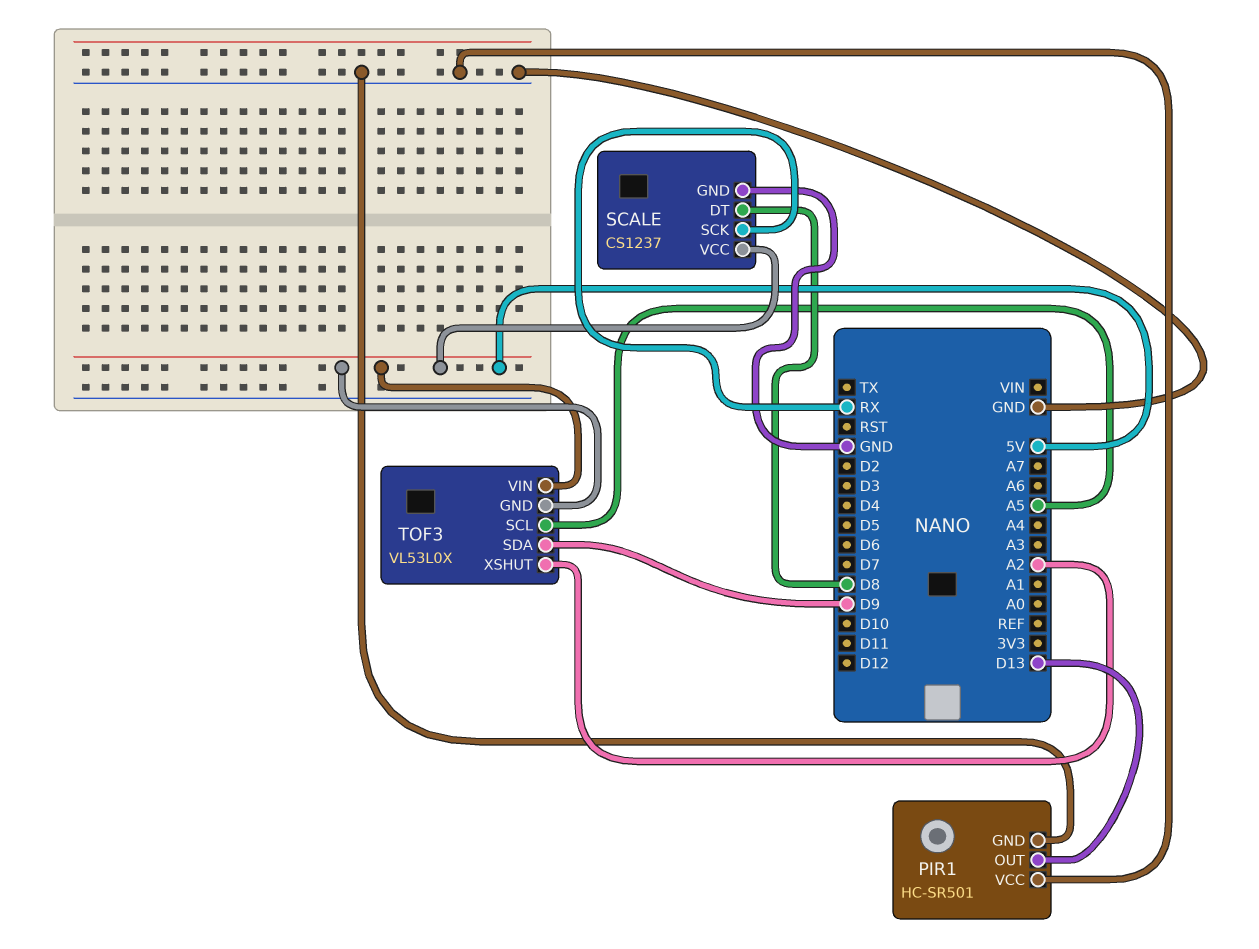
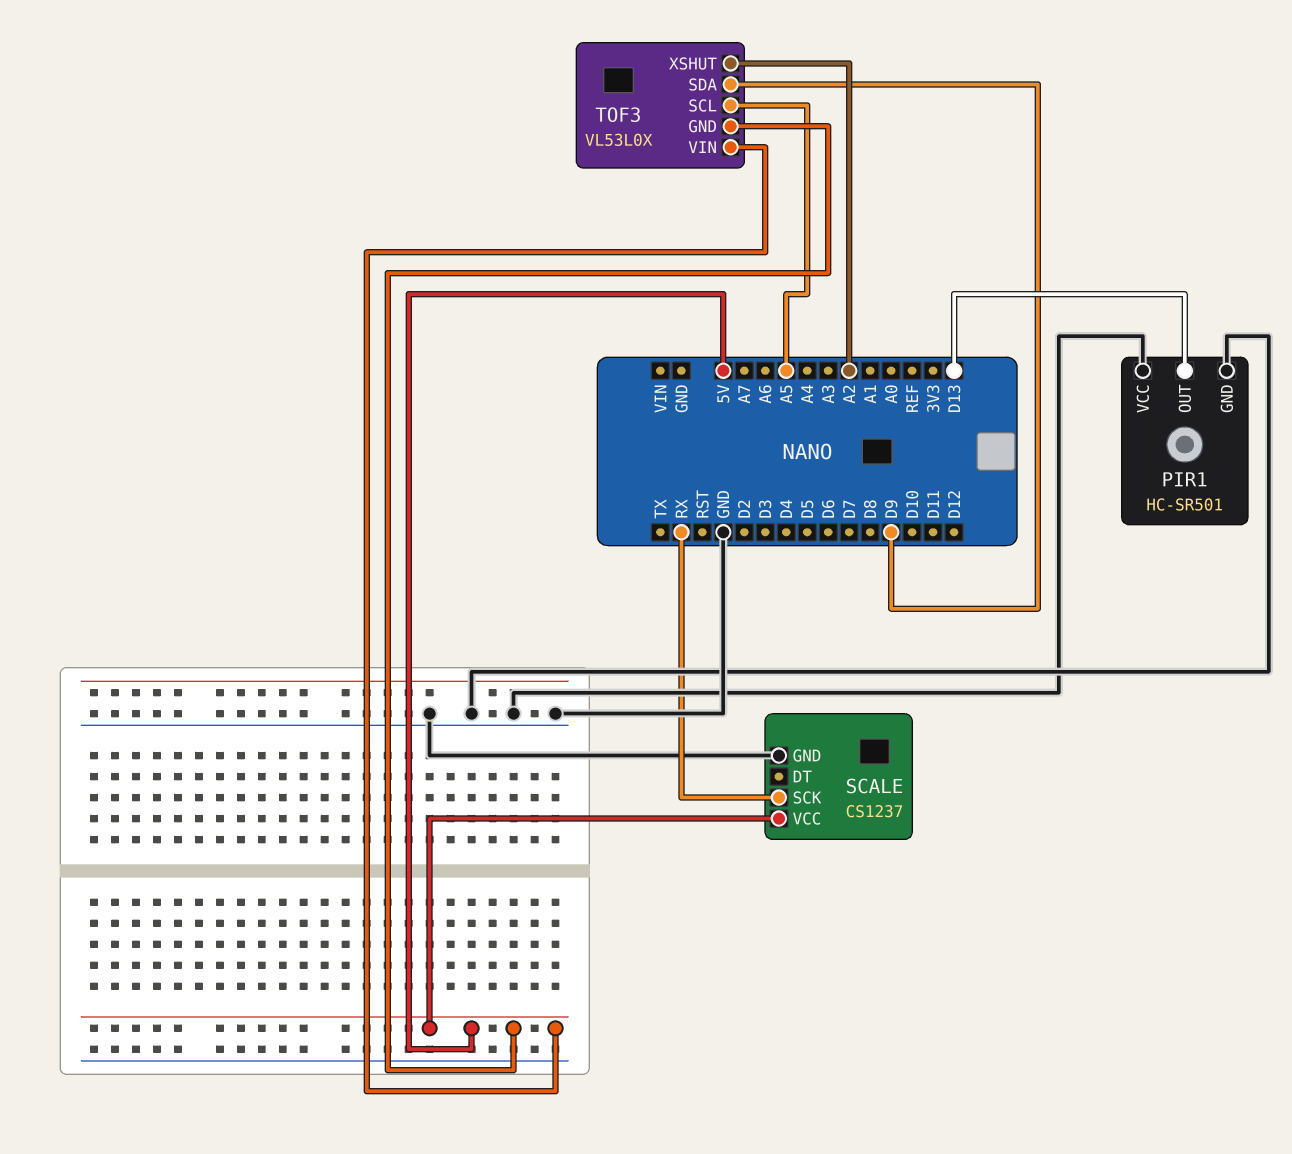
SCALE pin DT: D8 -> none

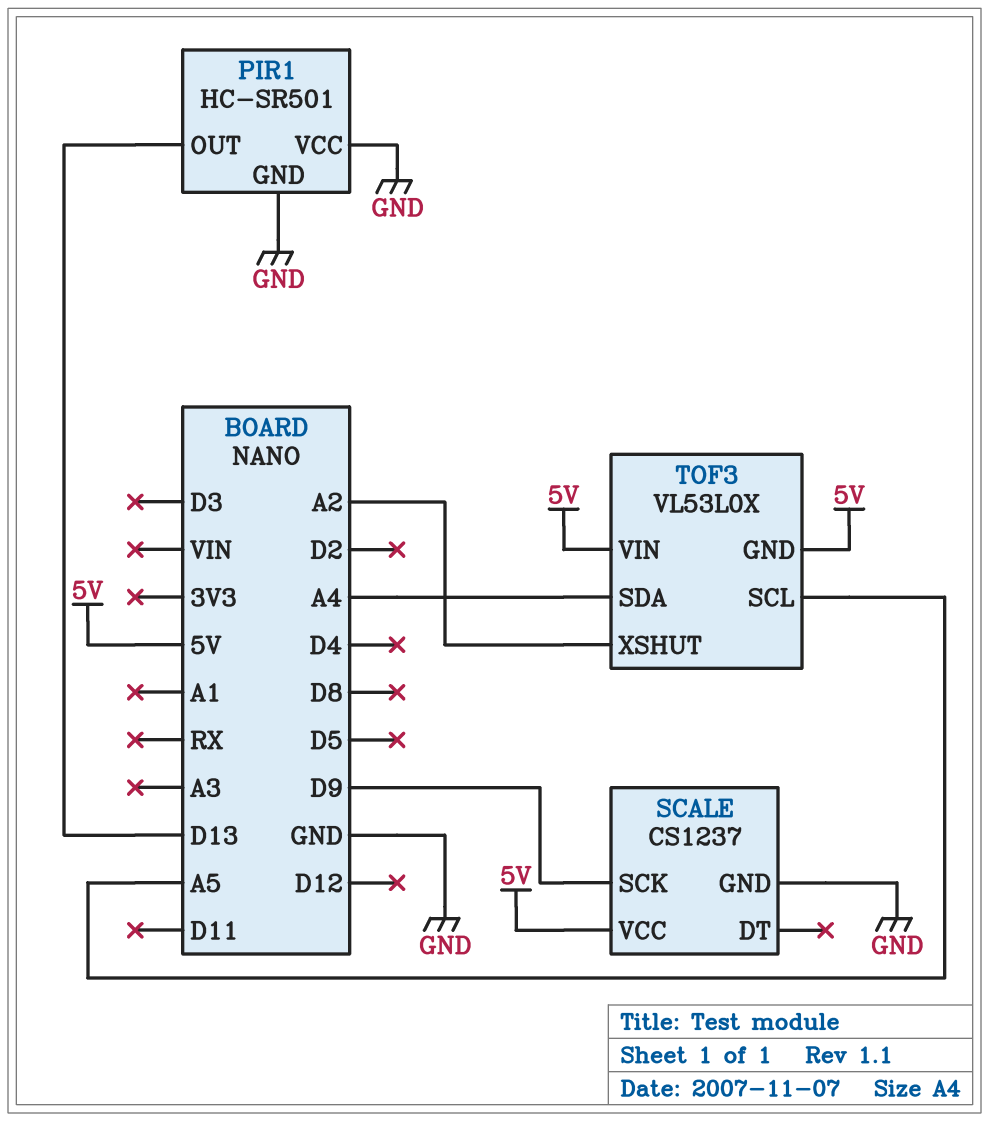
SCALE pin SCK: RX -> D9
TOF3 pin SDA: D9 -> A4

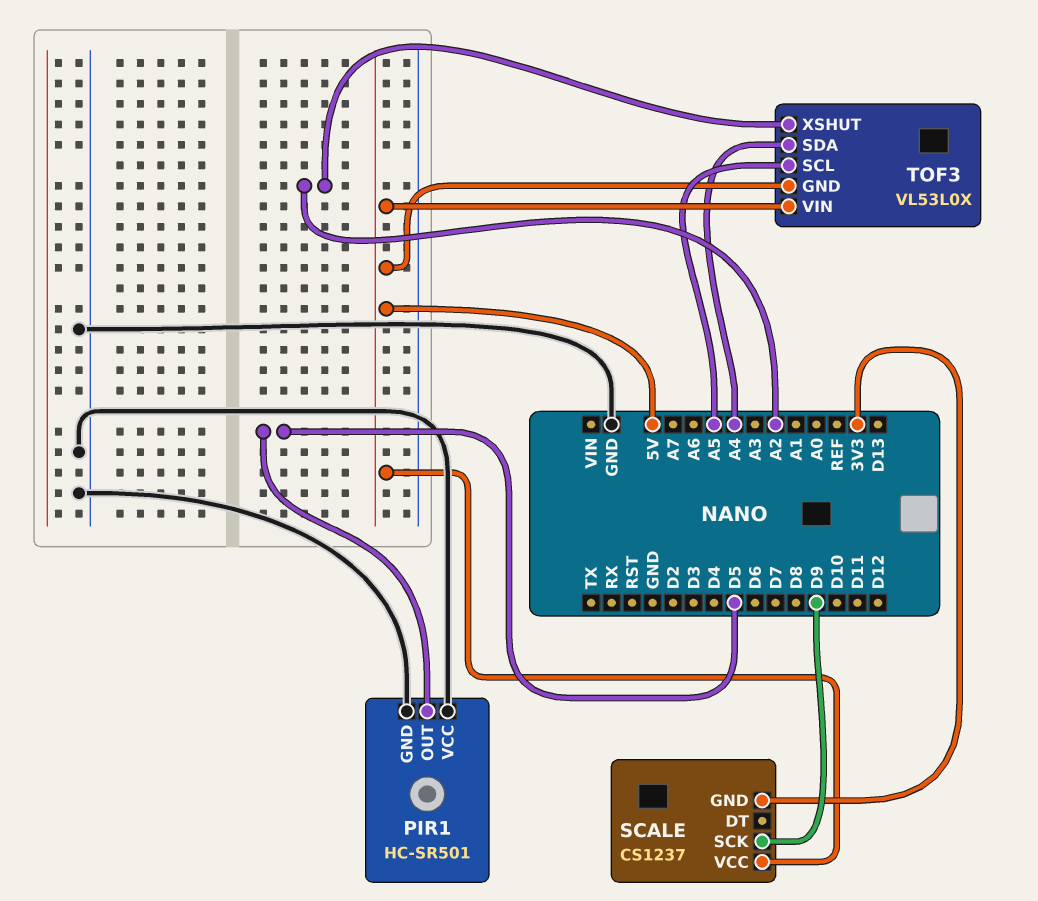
PIR1 pin OUT: D13 -> D5
SCALE pin GND: GND -> 3V3

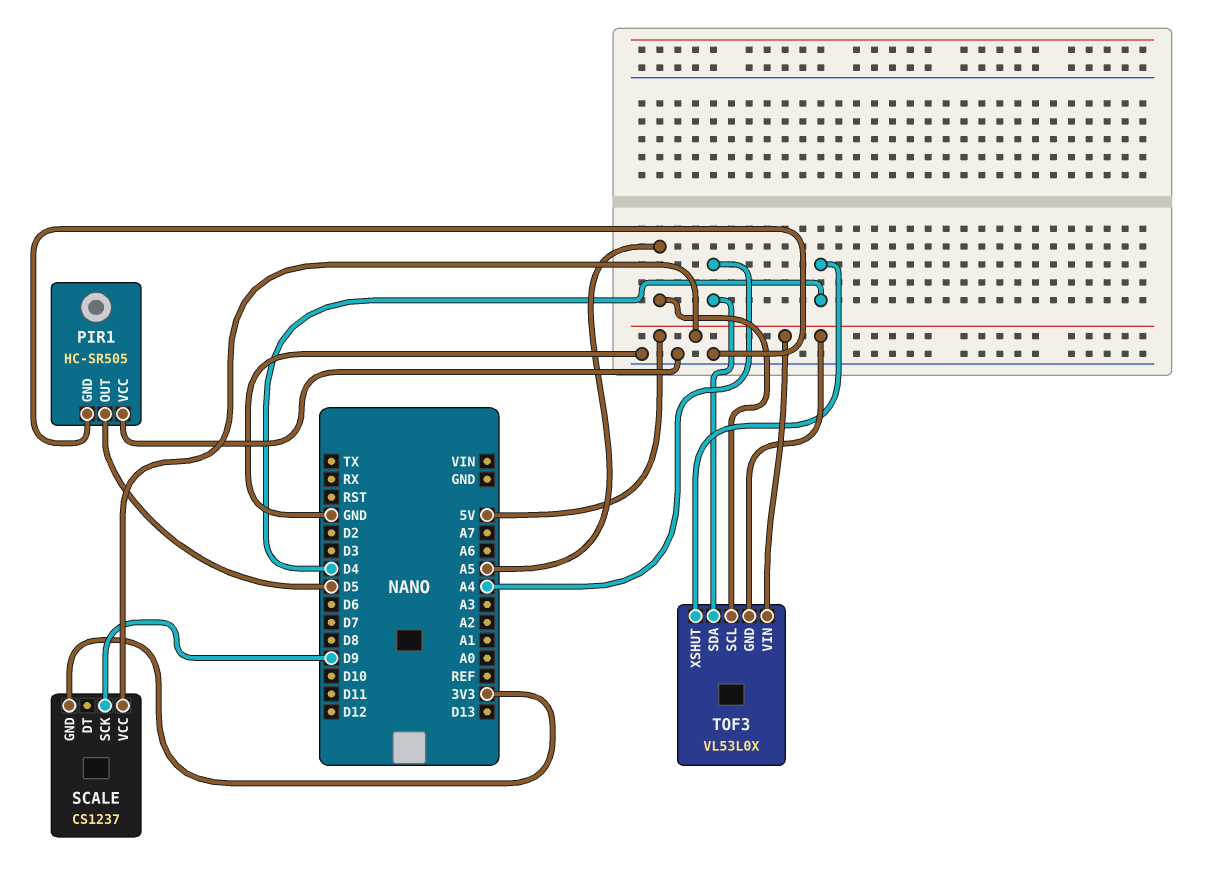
PIR1: HC-SR501 -> HC-SR505
TOF3 pin XSHUT: A2 -> D4

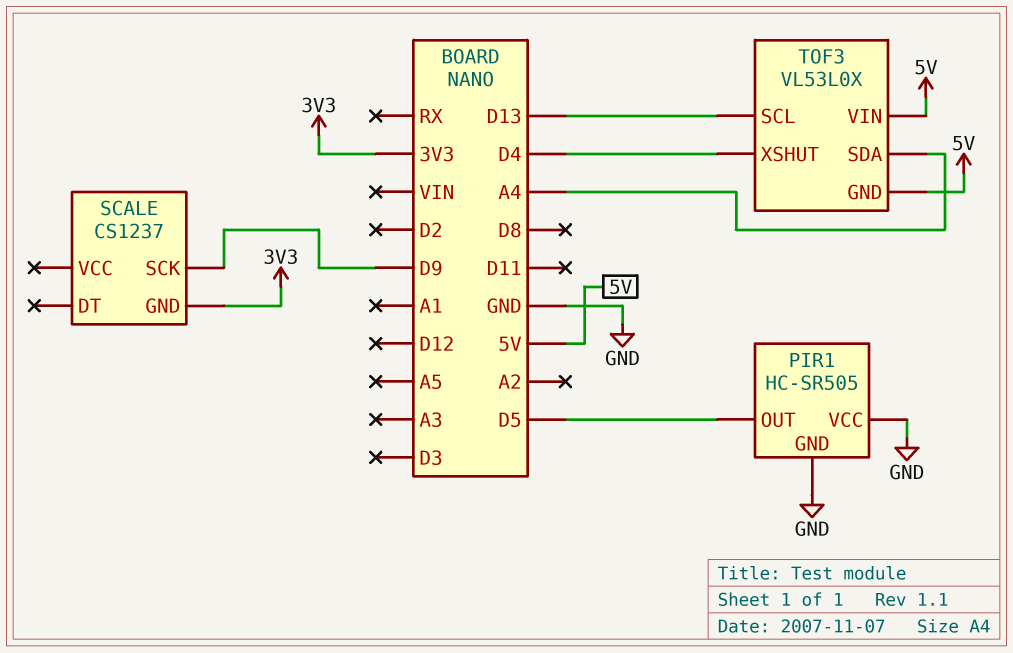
SCALE pin VCC: 5V -> none
TOF3 pin SCL: A5 -> D13

